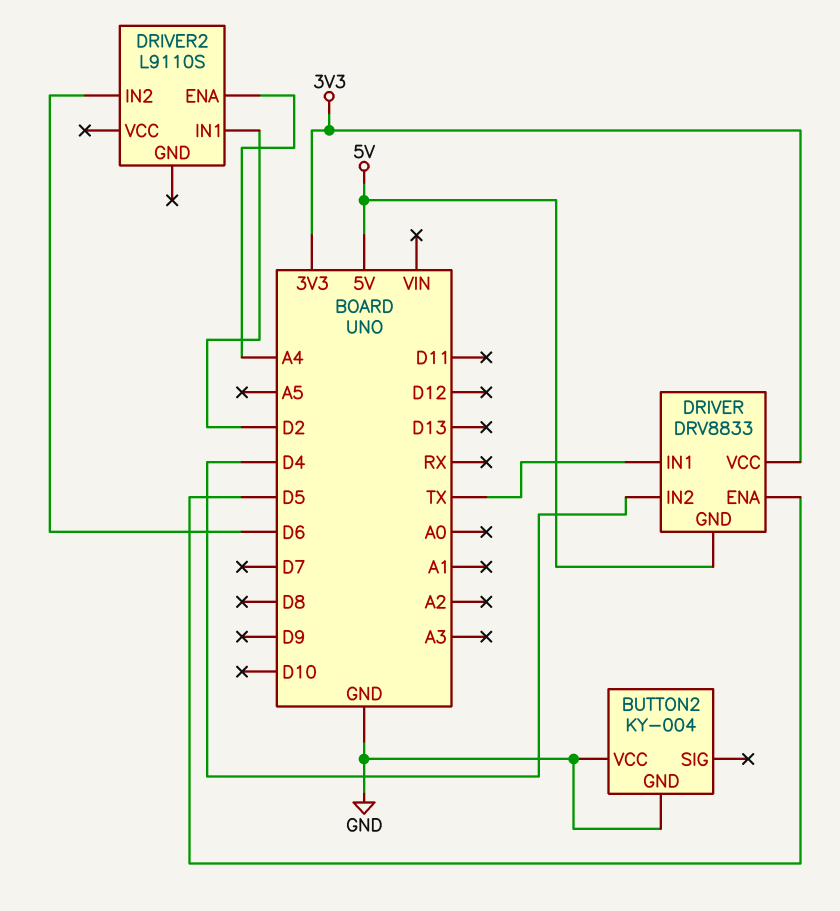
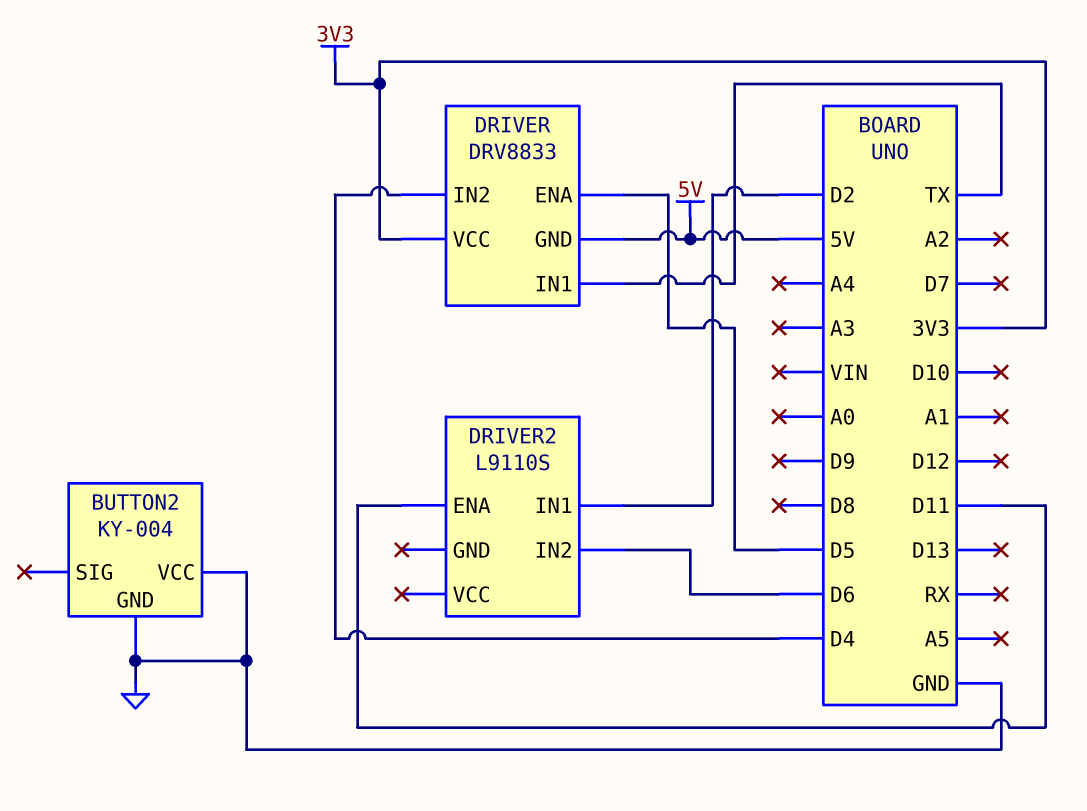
DRIVER2 pin ENA: A4 -> D11

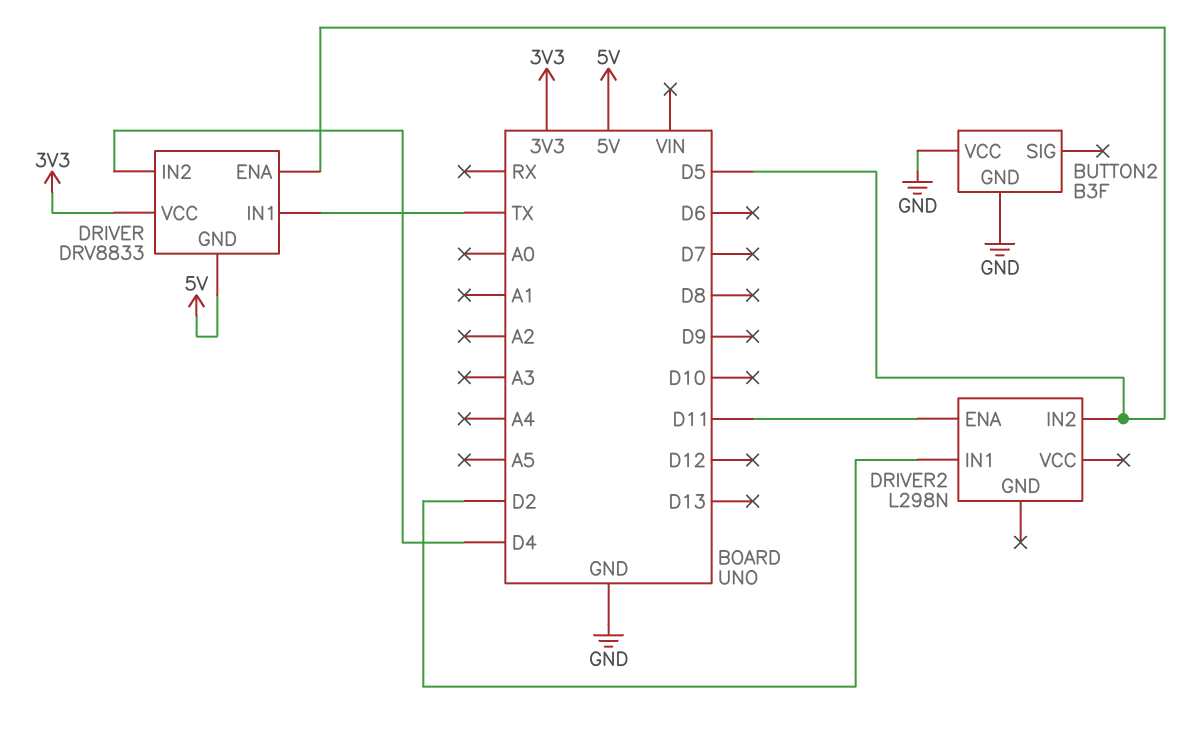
BUTTON2: KY-004 -> B3F
DRIVER2: L9110S -> L298N
DRIVER2 pin IN2: D6 -> D5

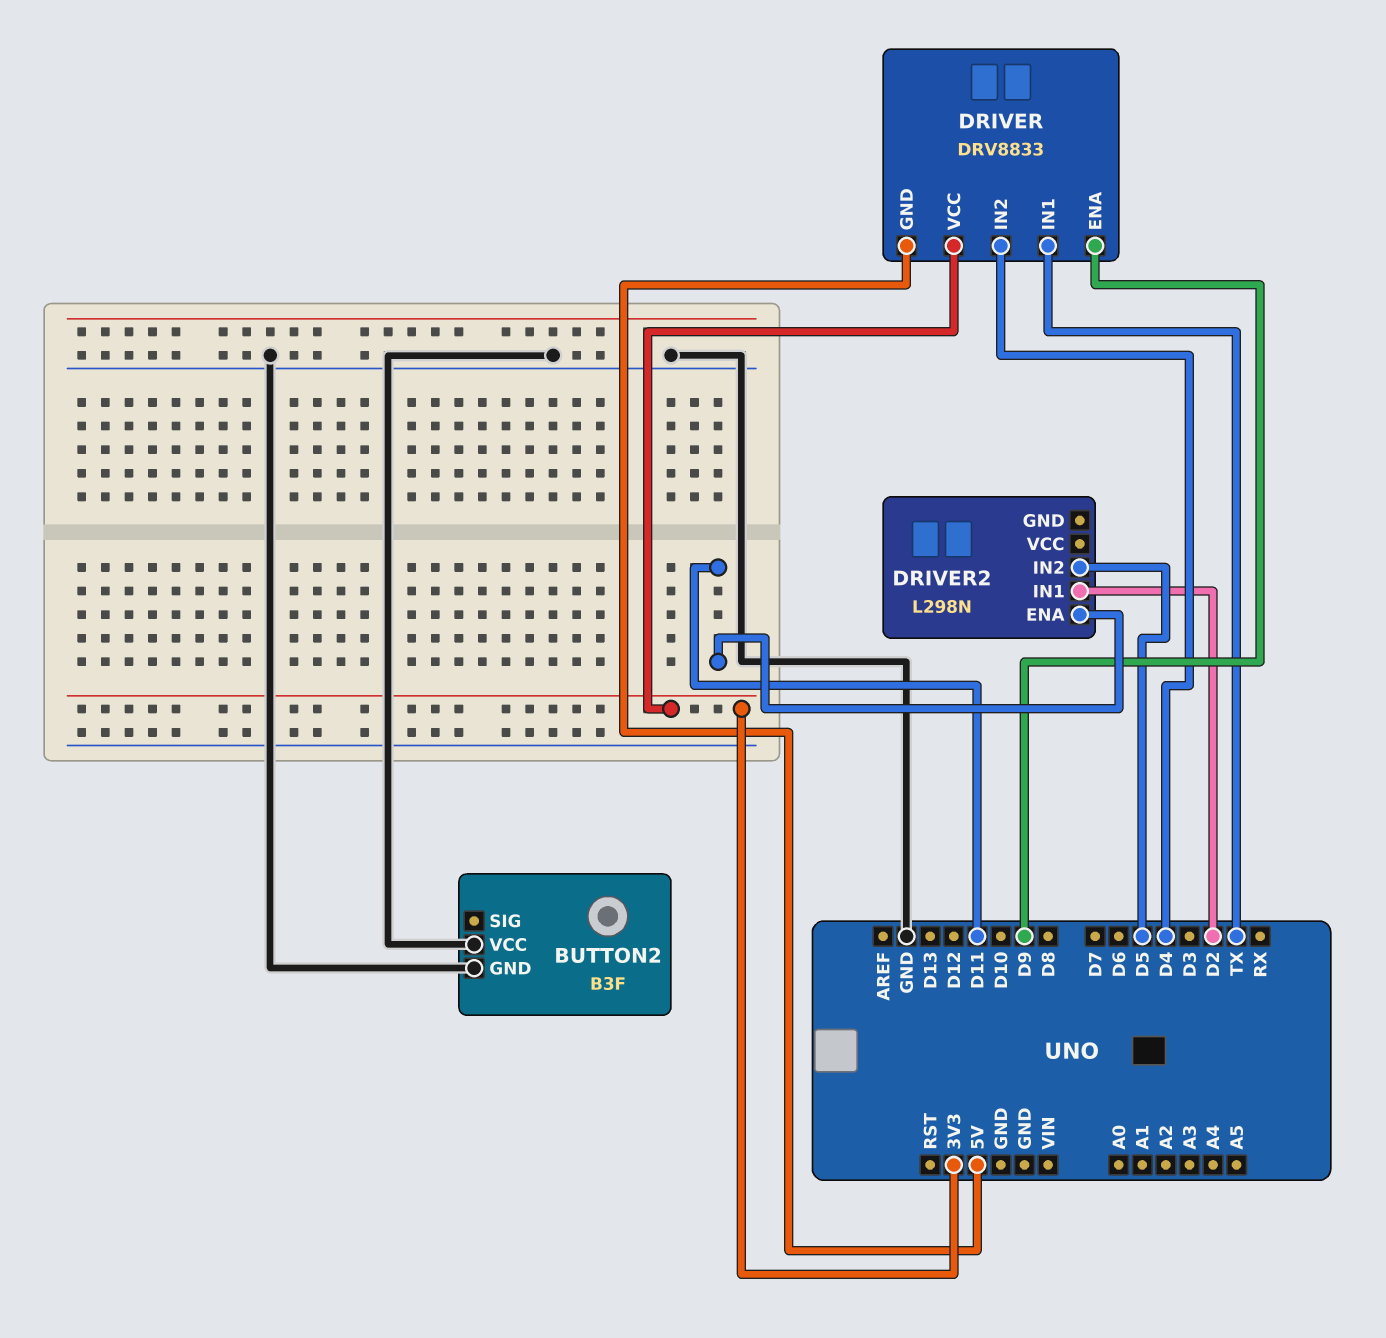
DRIVER pin ENA: D5 -> D9

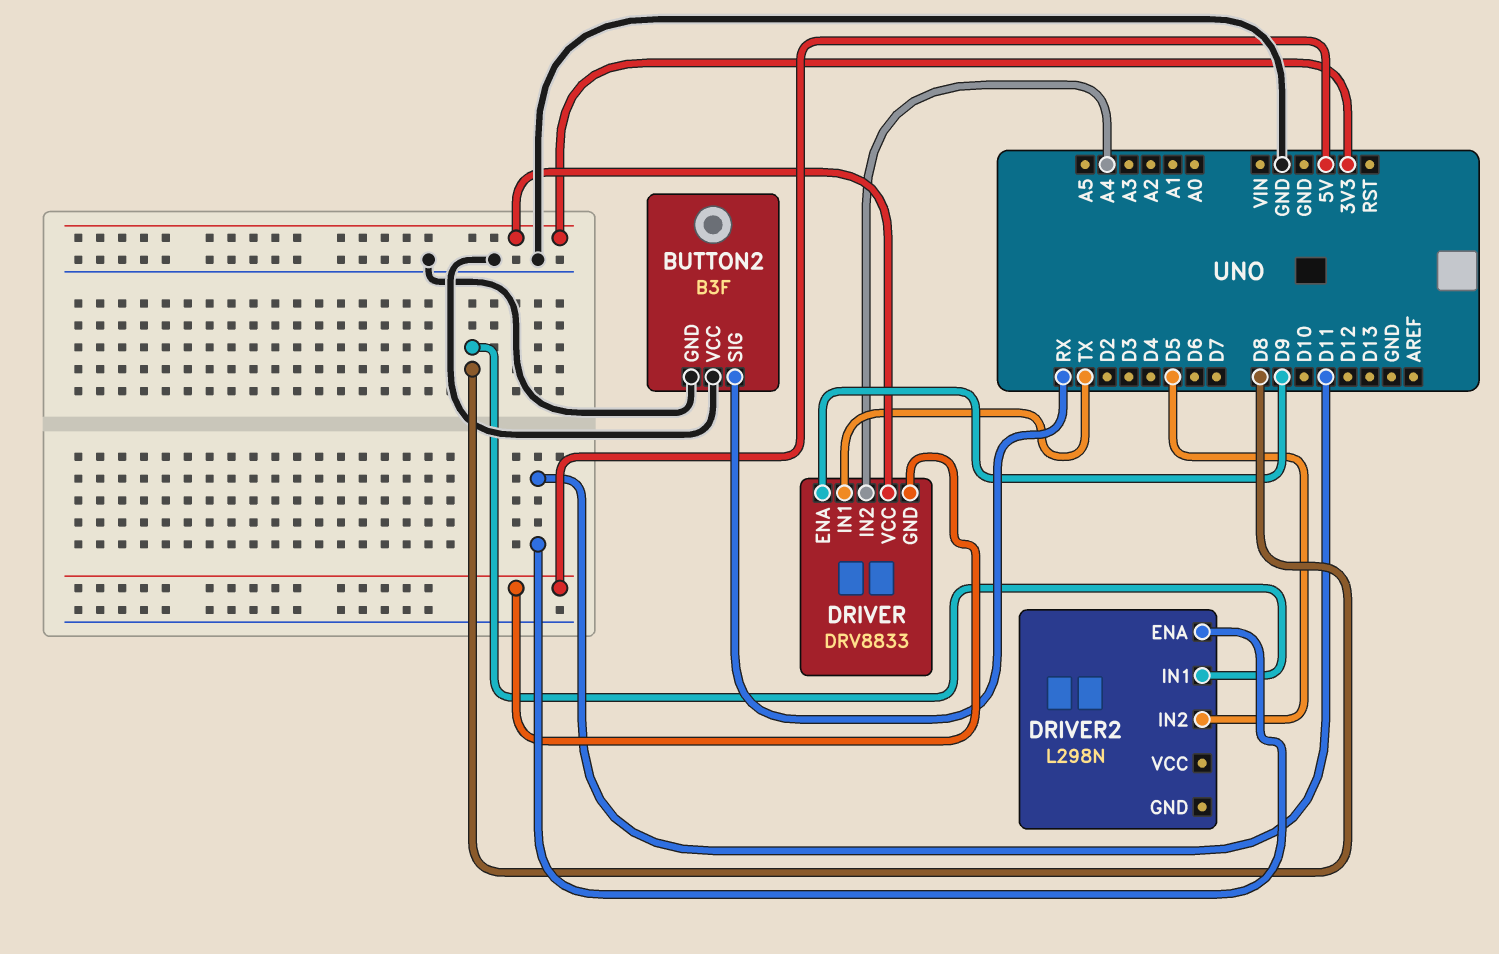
BUTTON2 pin SIG: none -> RX
DRIVER pin IN2: D4 -> A4
DRIVER2 pin IN1: D2 -> D8

